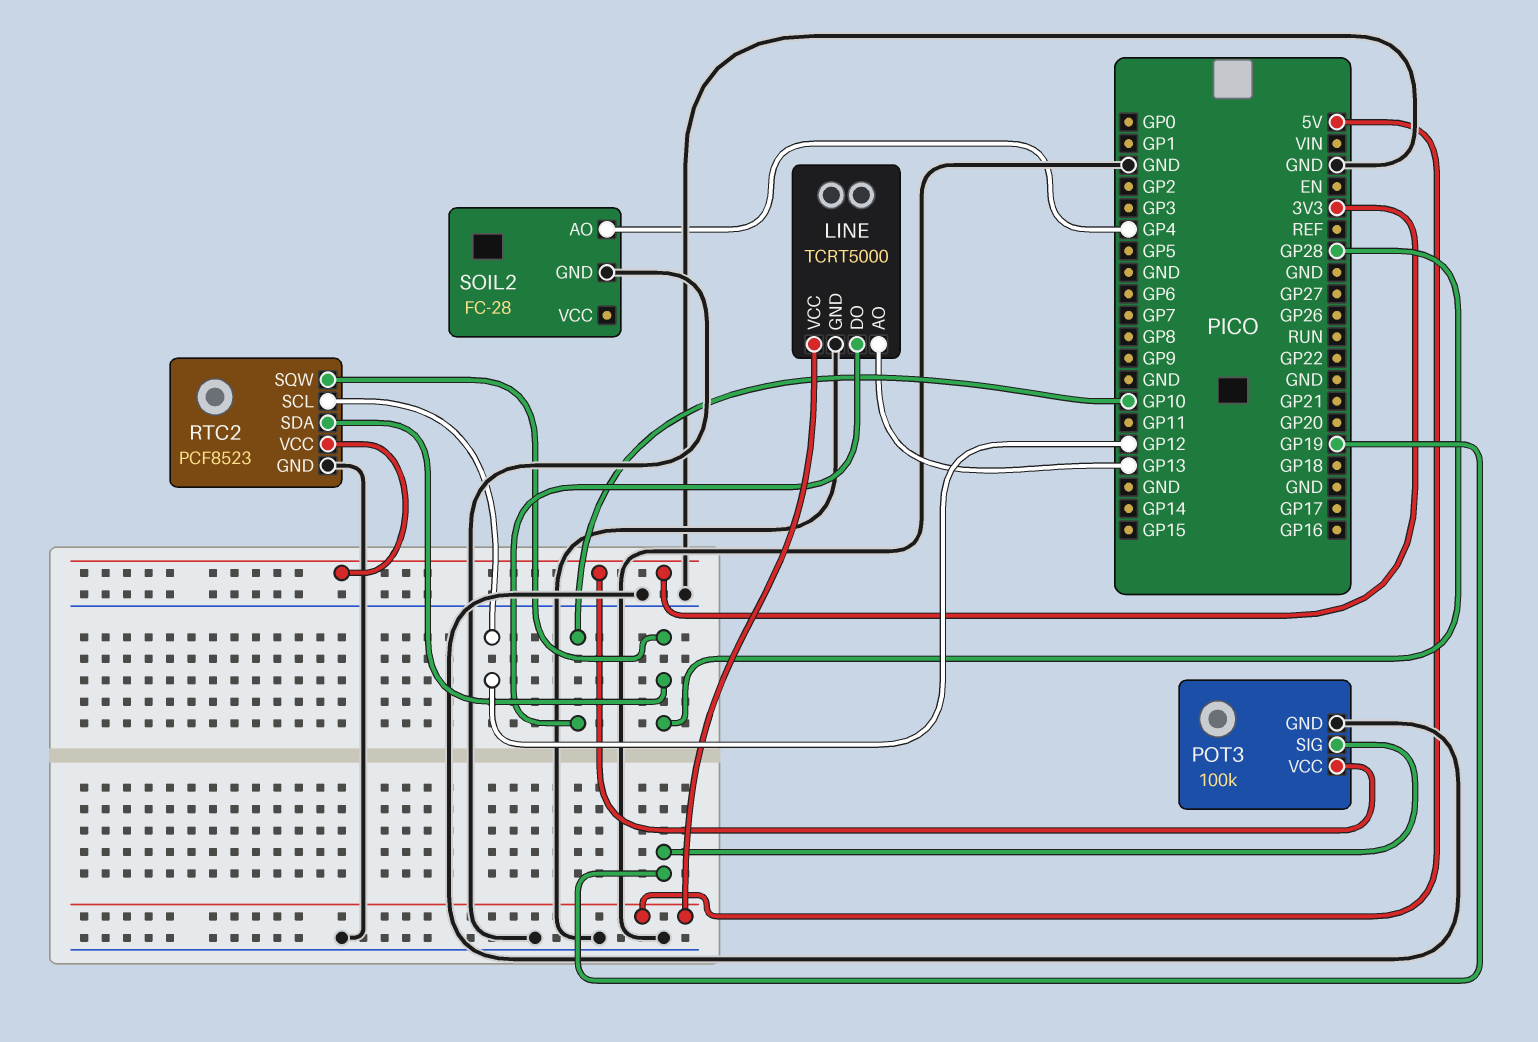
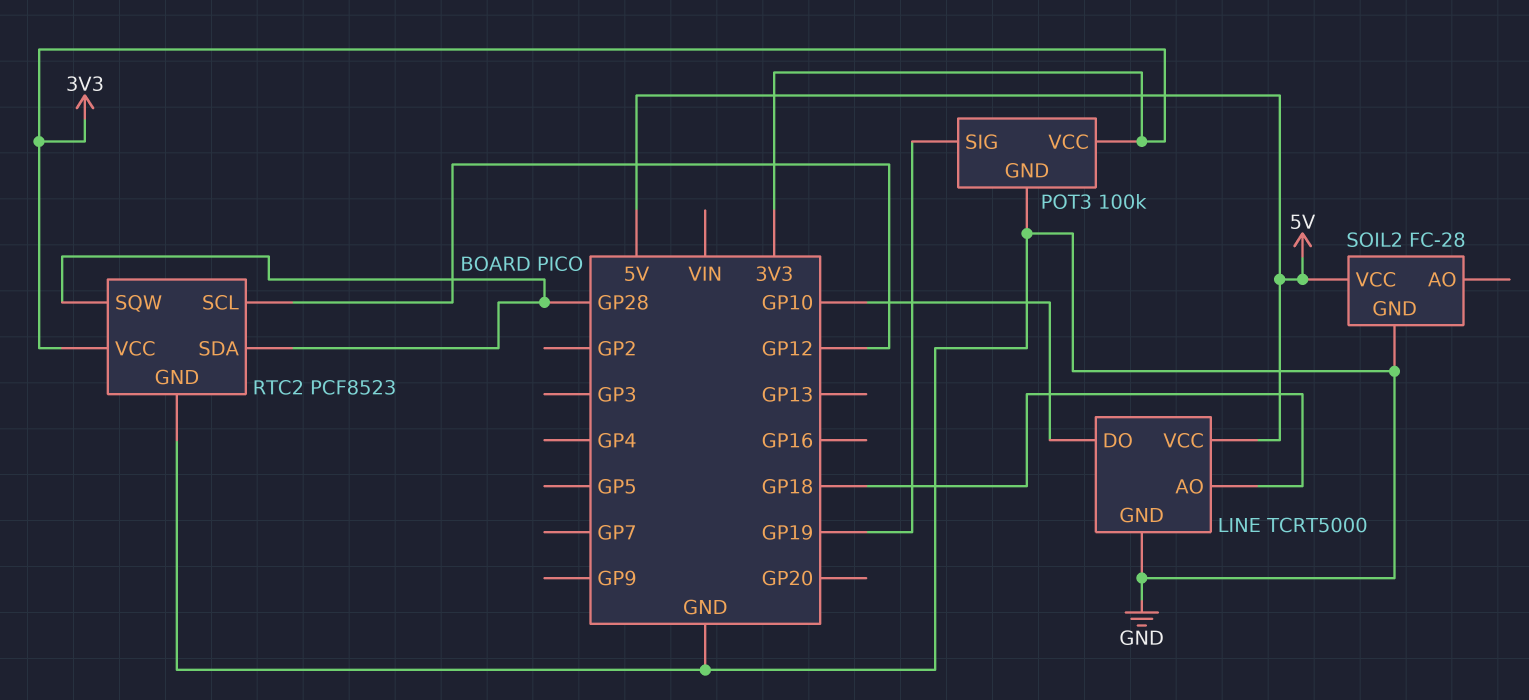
LINE pin AO: GP13 -> GP18
SOIL2 pin AO: GP4 -> none
SOIL2 pin VCC: none -> 5V

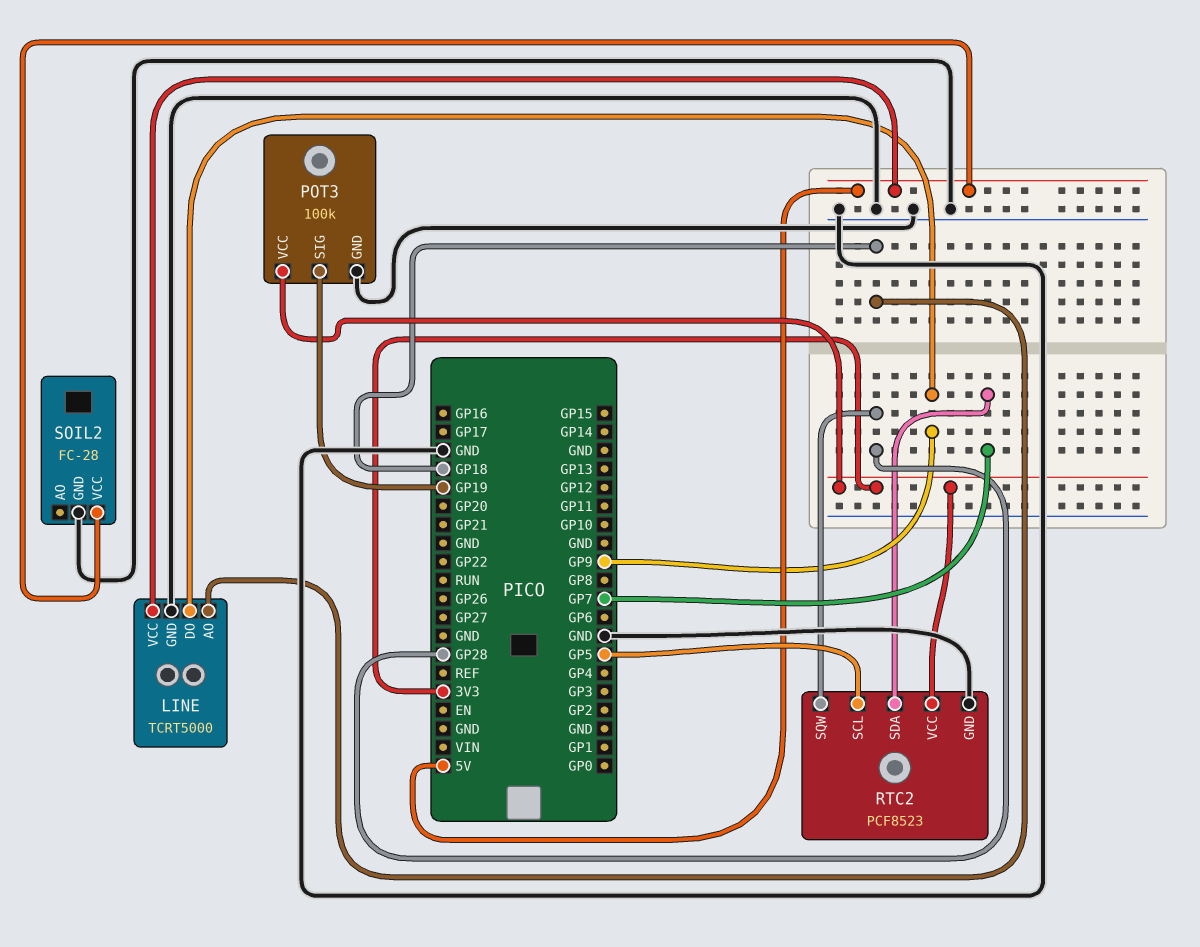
LINE pin DO: GP10 -> GP9
RTC2 pin SCL: GP12 -> GP5
RTC2 pin SDA: GP28 -> GP7

